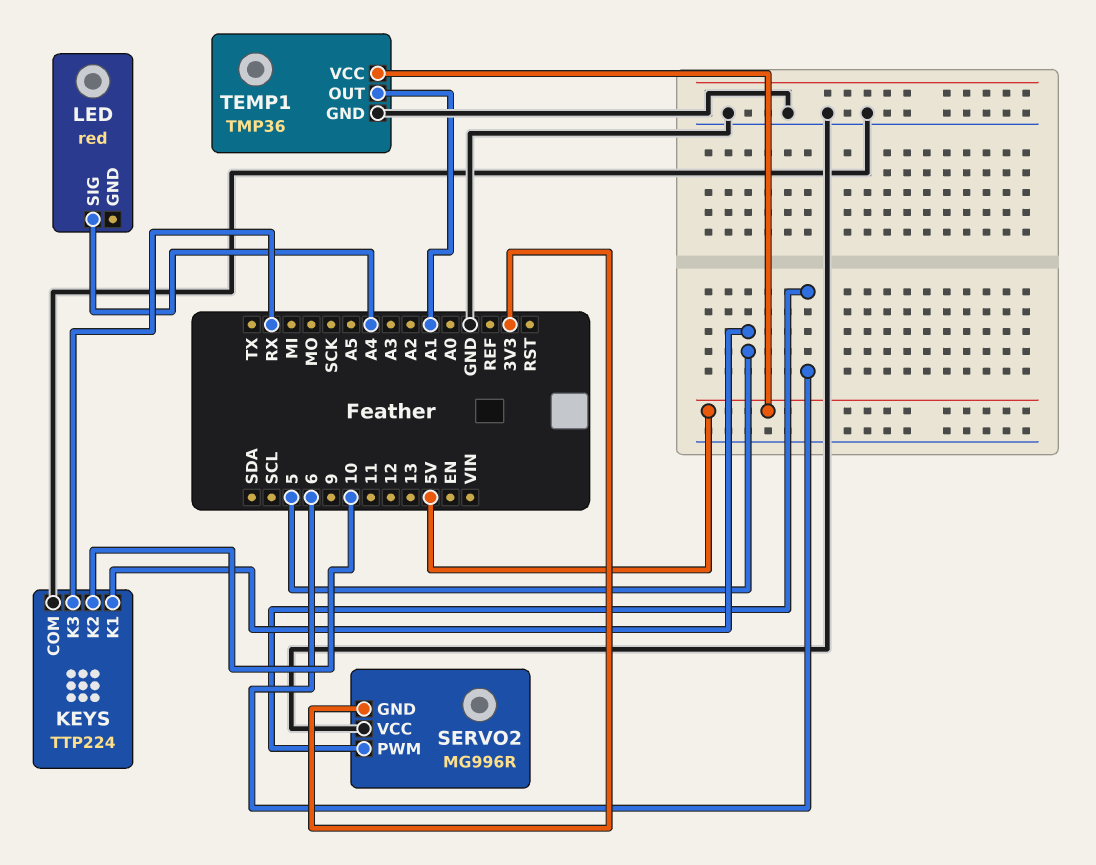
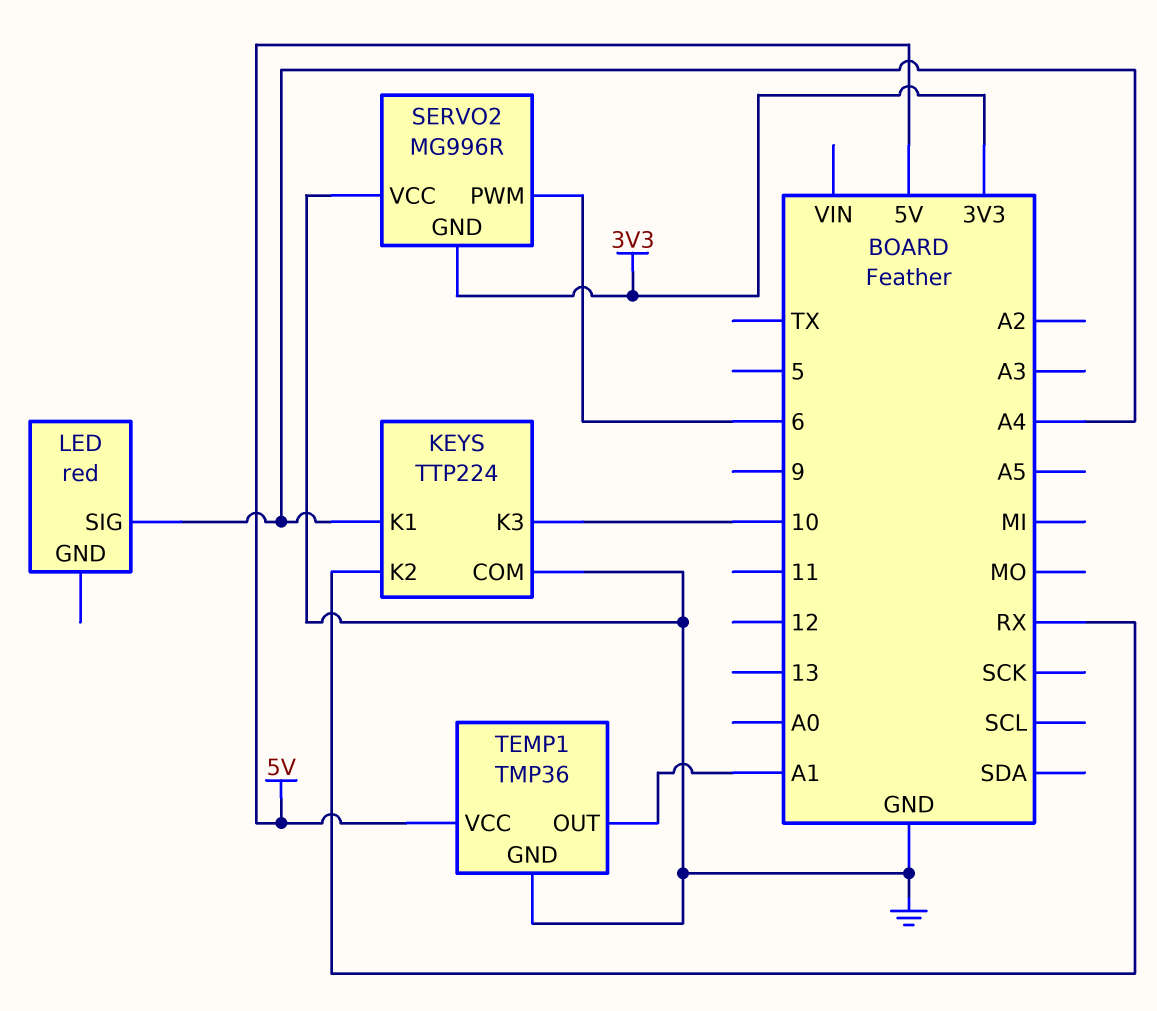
KEYS pin K1: 5 -> A4
KEYS pin K2: 10 -> RX
KEYS pin K3: RX -> 10

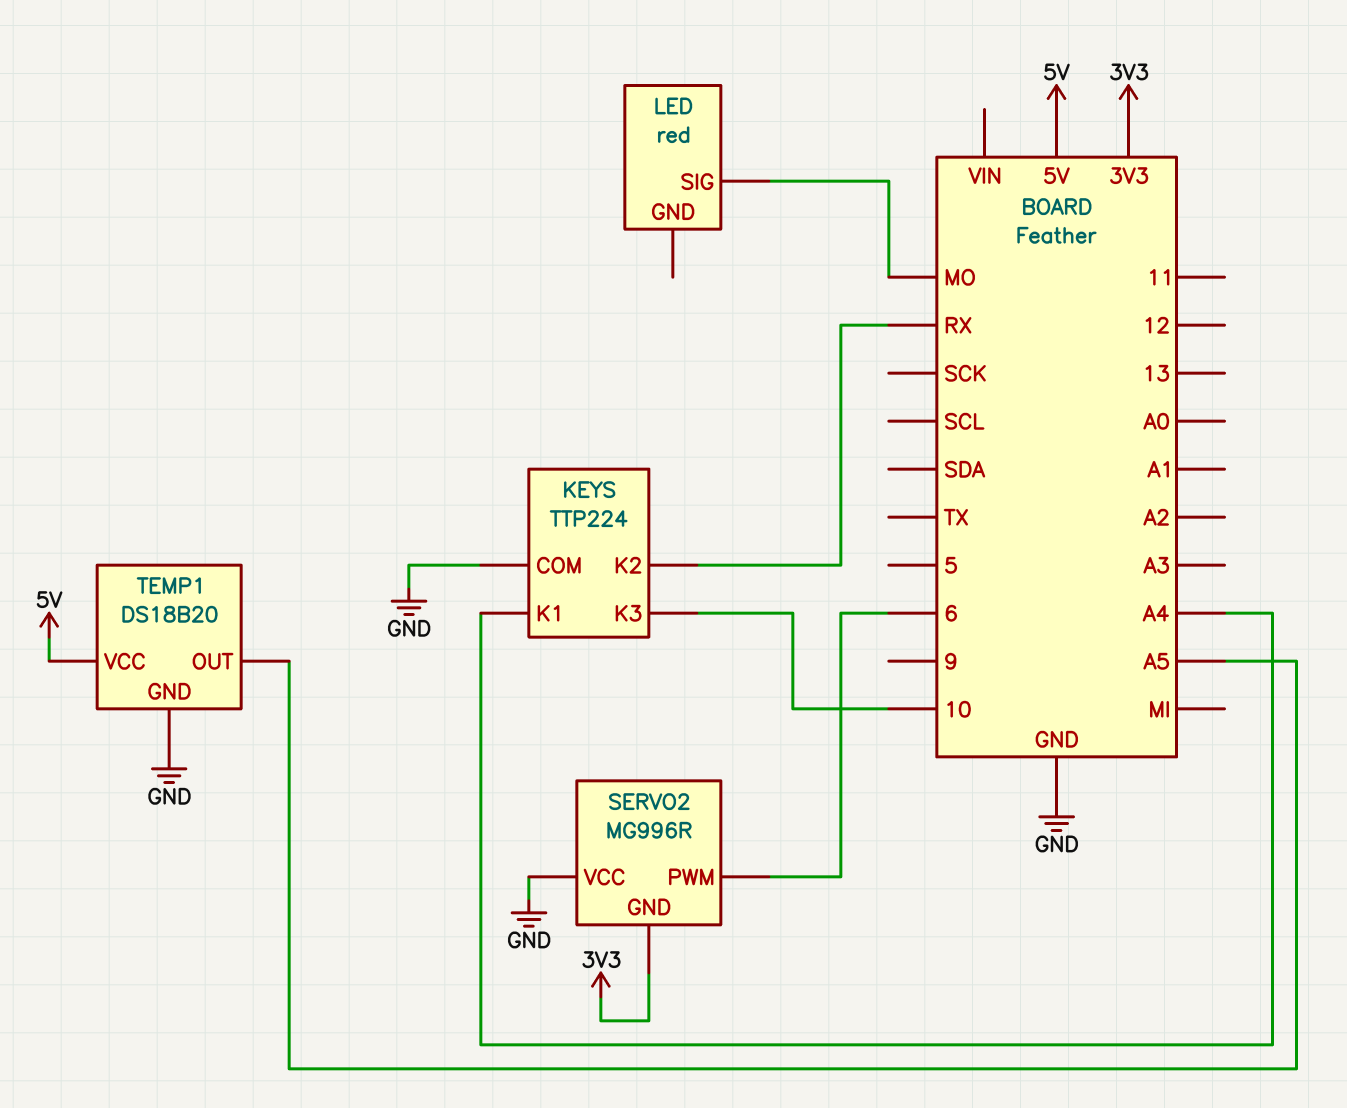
LED pin SIG: A4 -> MO
TEMP1: TMP36 -> DS18B20
TEMP1 pin OUT: A1 -> A5

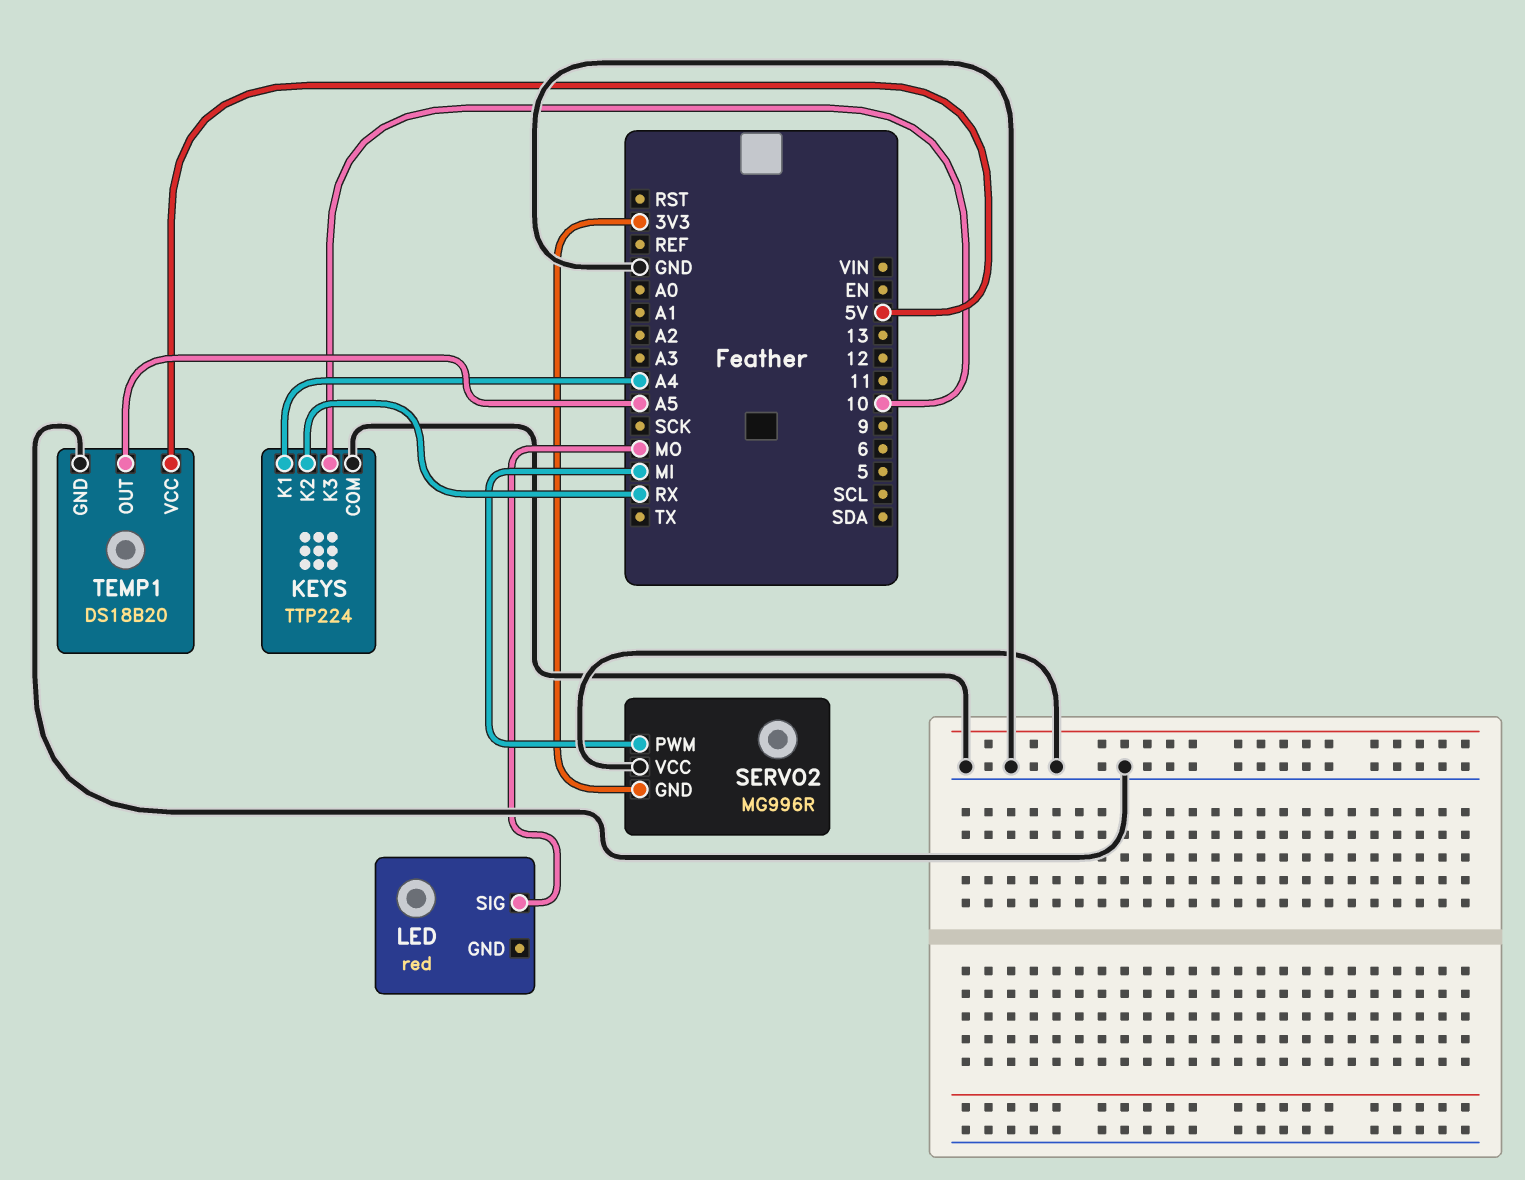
SERVO2 pin PWM: 6 -> MI

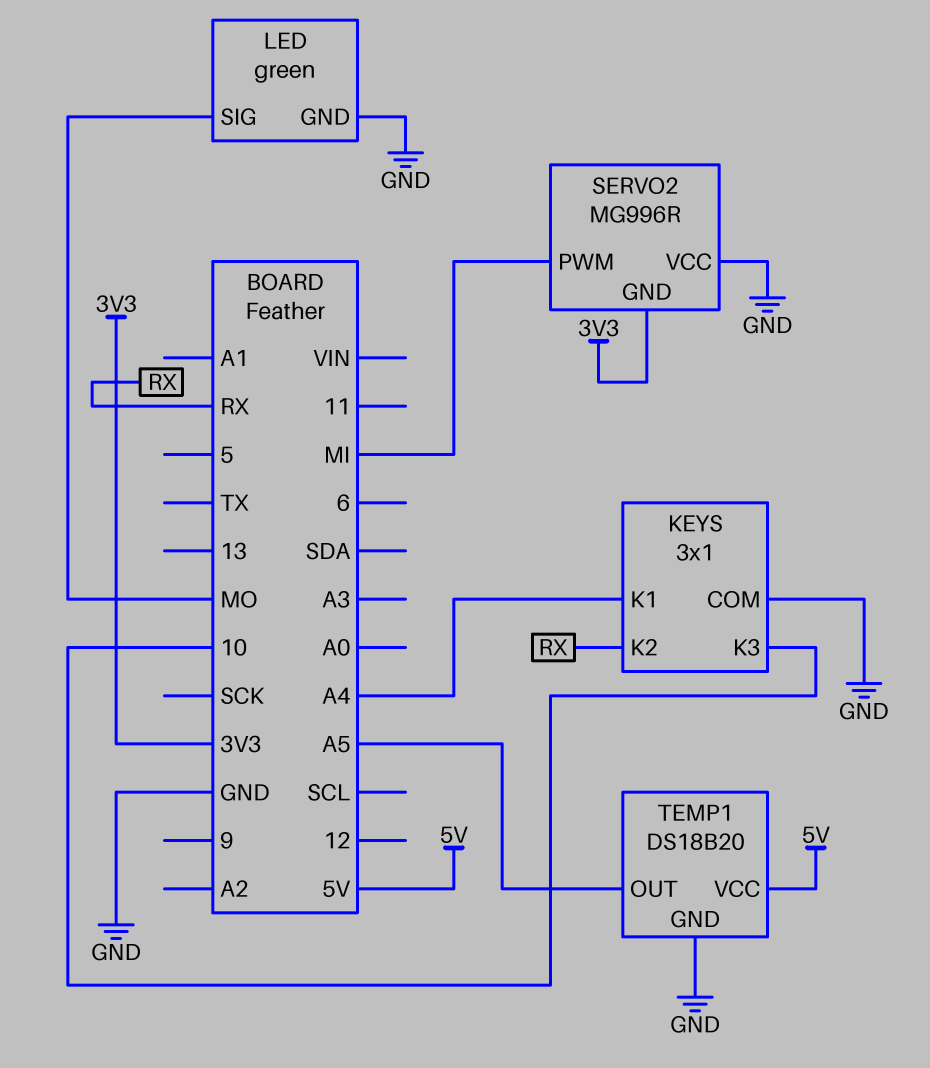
KEYS: TTP224 -> 3x1
LED: red -> green
LED pin GND: none -> GND

